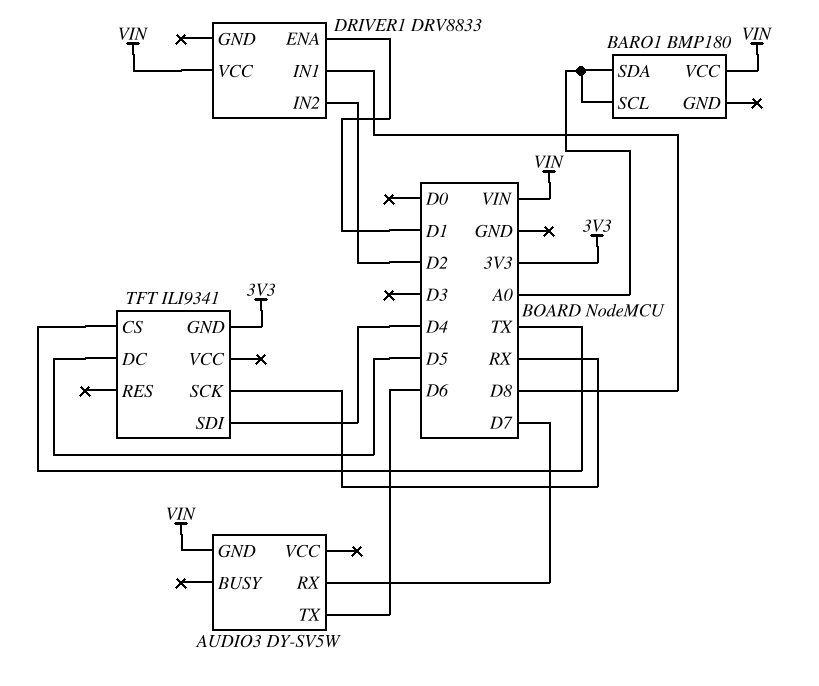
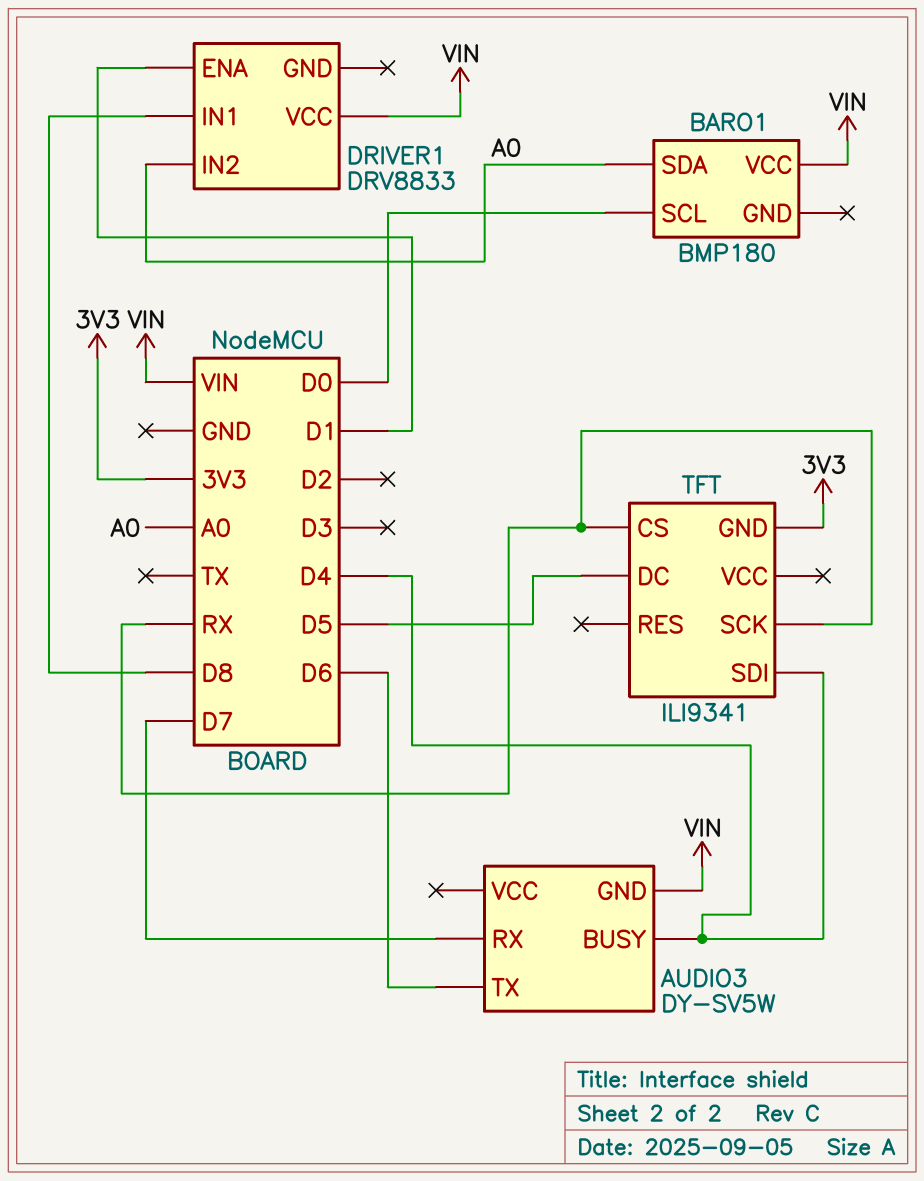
AUDIO3 pin BUSY: none -> D4
BARO1 pin SCL: A0 -> D0
DRIVER1 pin IN2: D2 -> A0
TFT pin CS: TX -> RX

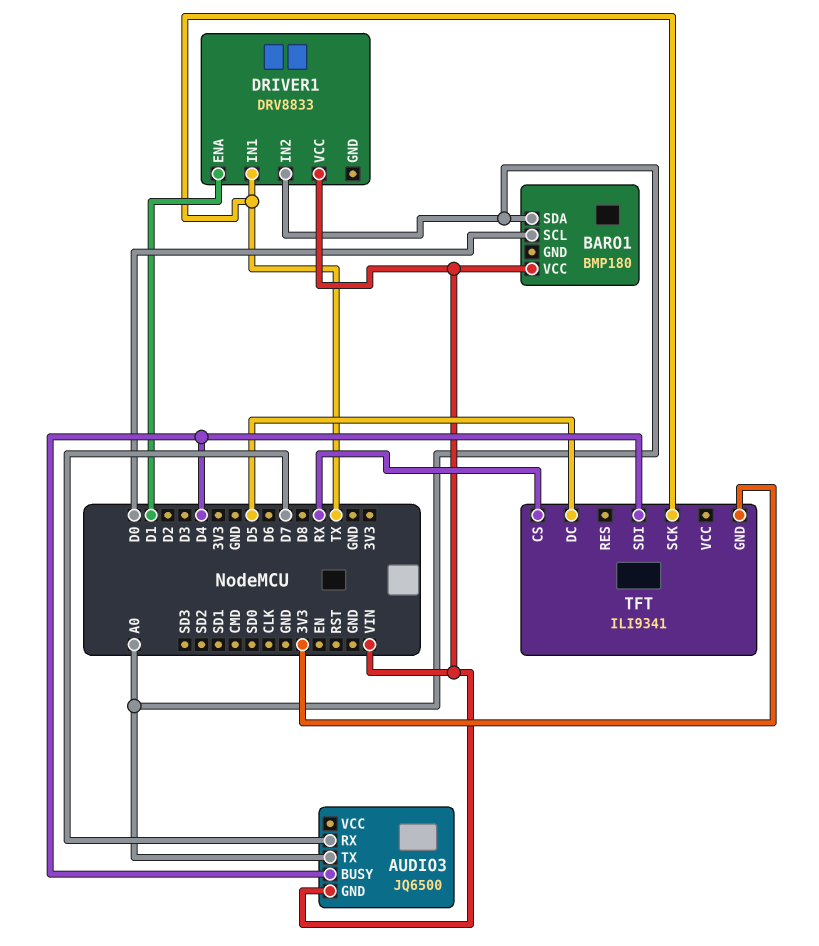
AUDIO3: DY-SV5W -> JQ6500
AUDIO3 pin TX: D6 -> A0
DRIVER1 pin IN1: D8 -> TX
TFT pin SCK: RX -> TX

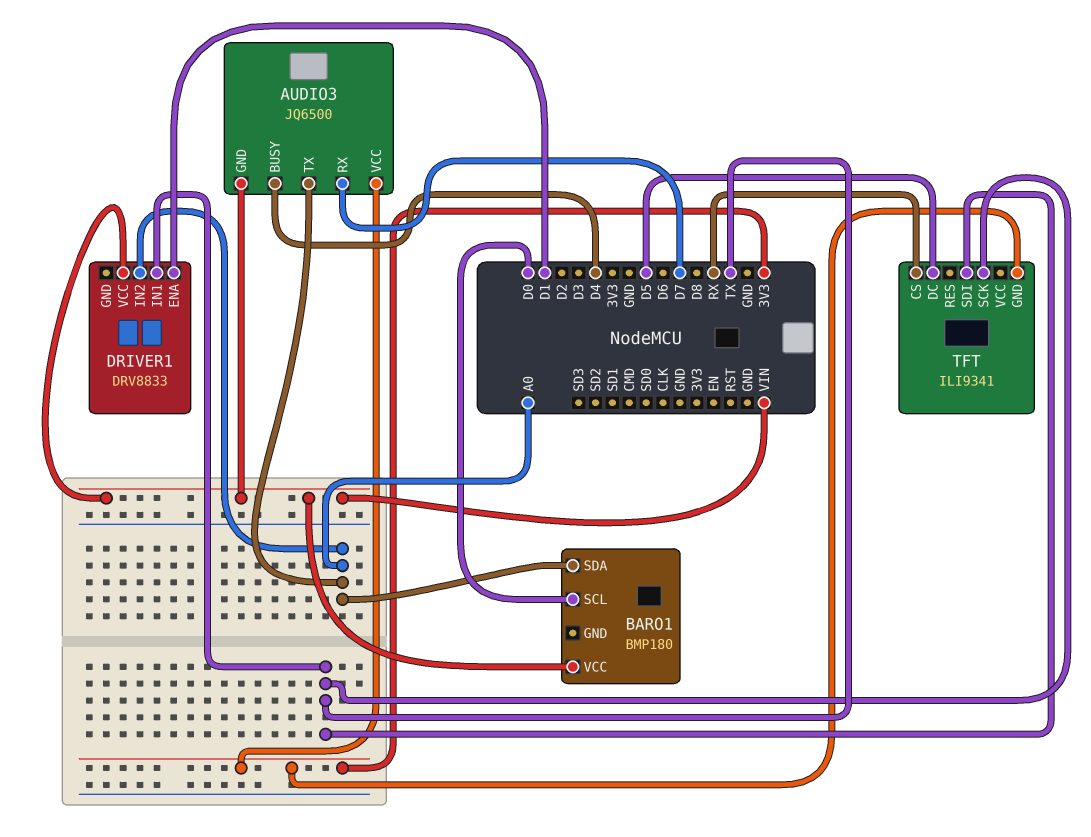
AUDIO3 pin VCC: none -> 3V3
TFT pin SDI: D4 -> TX

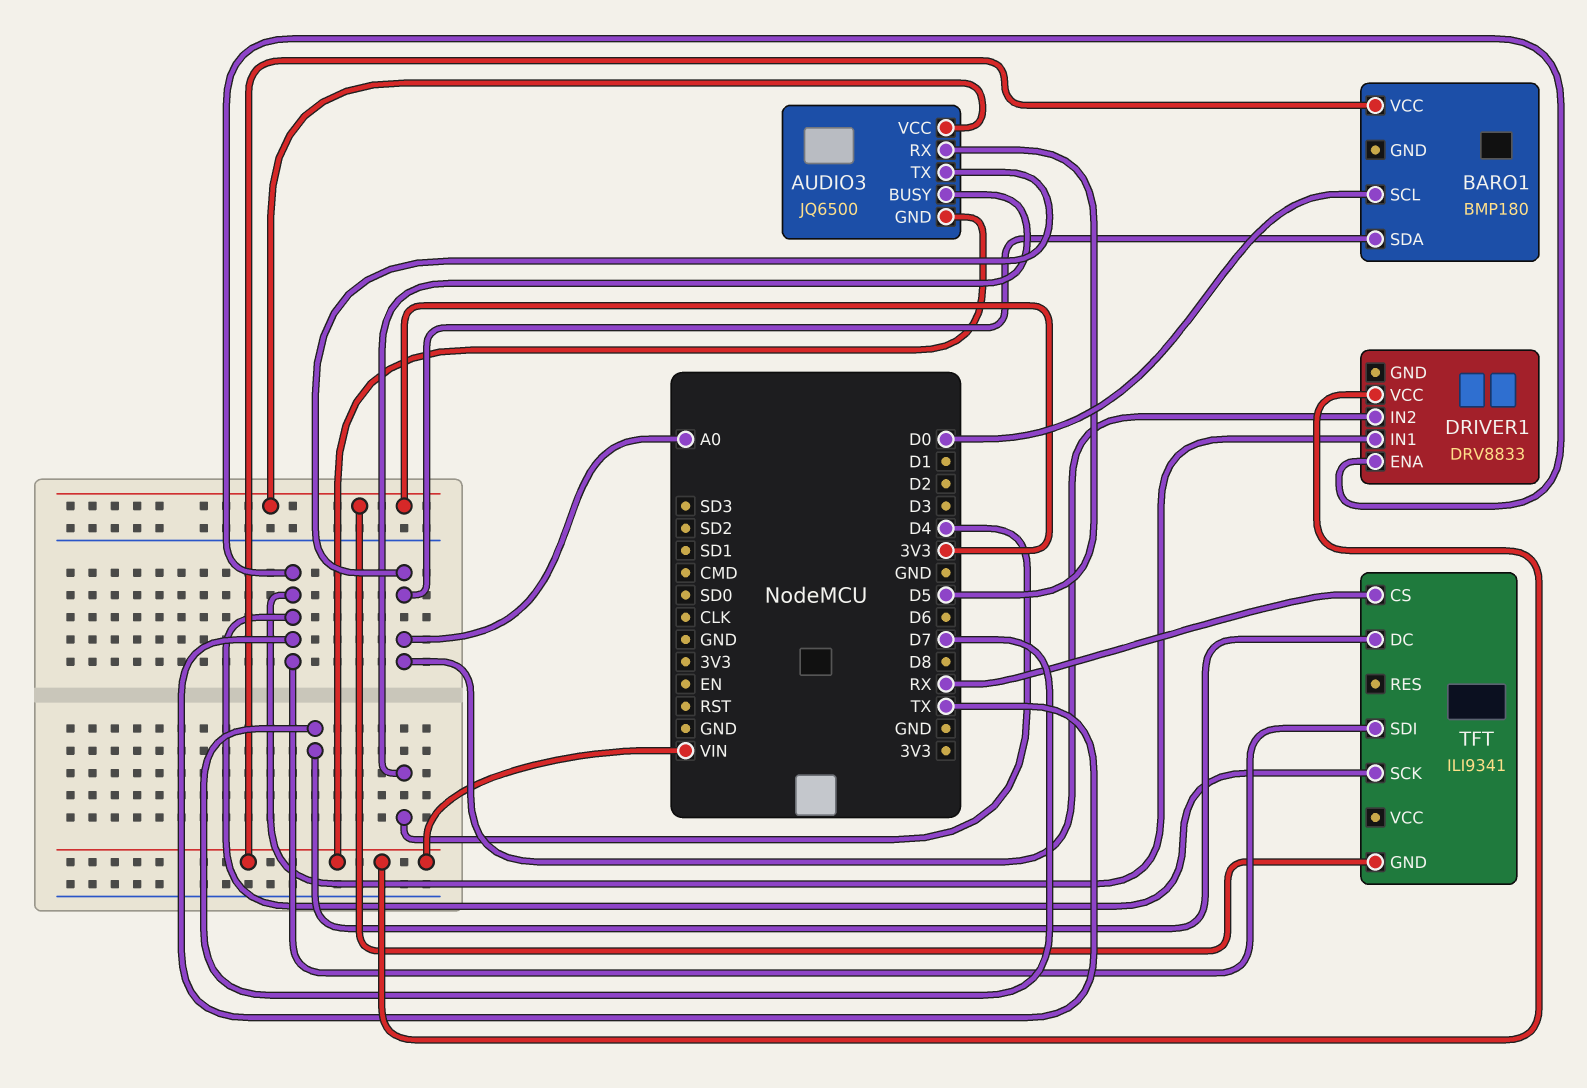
AUDIO3 pin RX: D7 -> D5
DRIVER1 pin ENA: D1 -> TX
TFT pin DC: D5 -> D7

